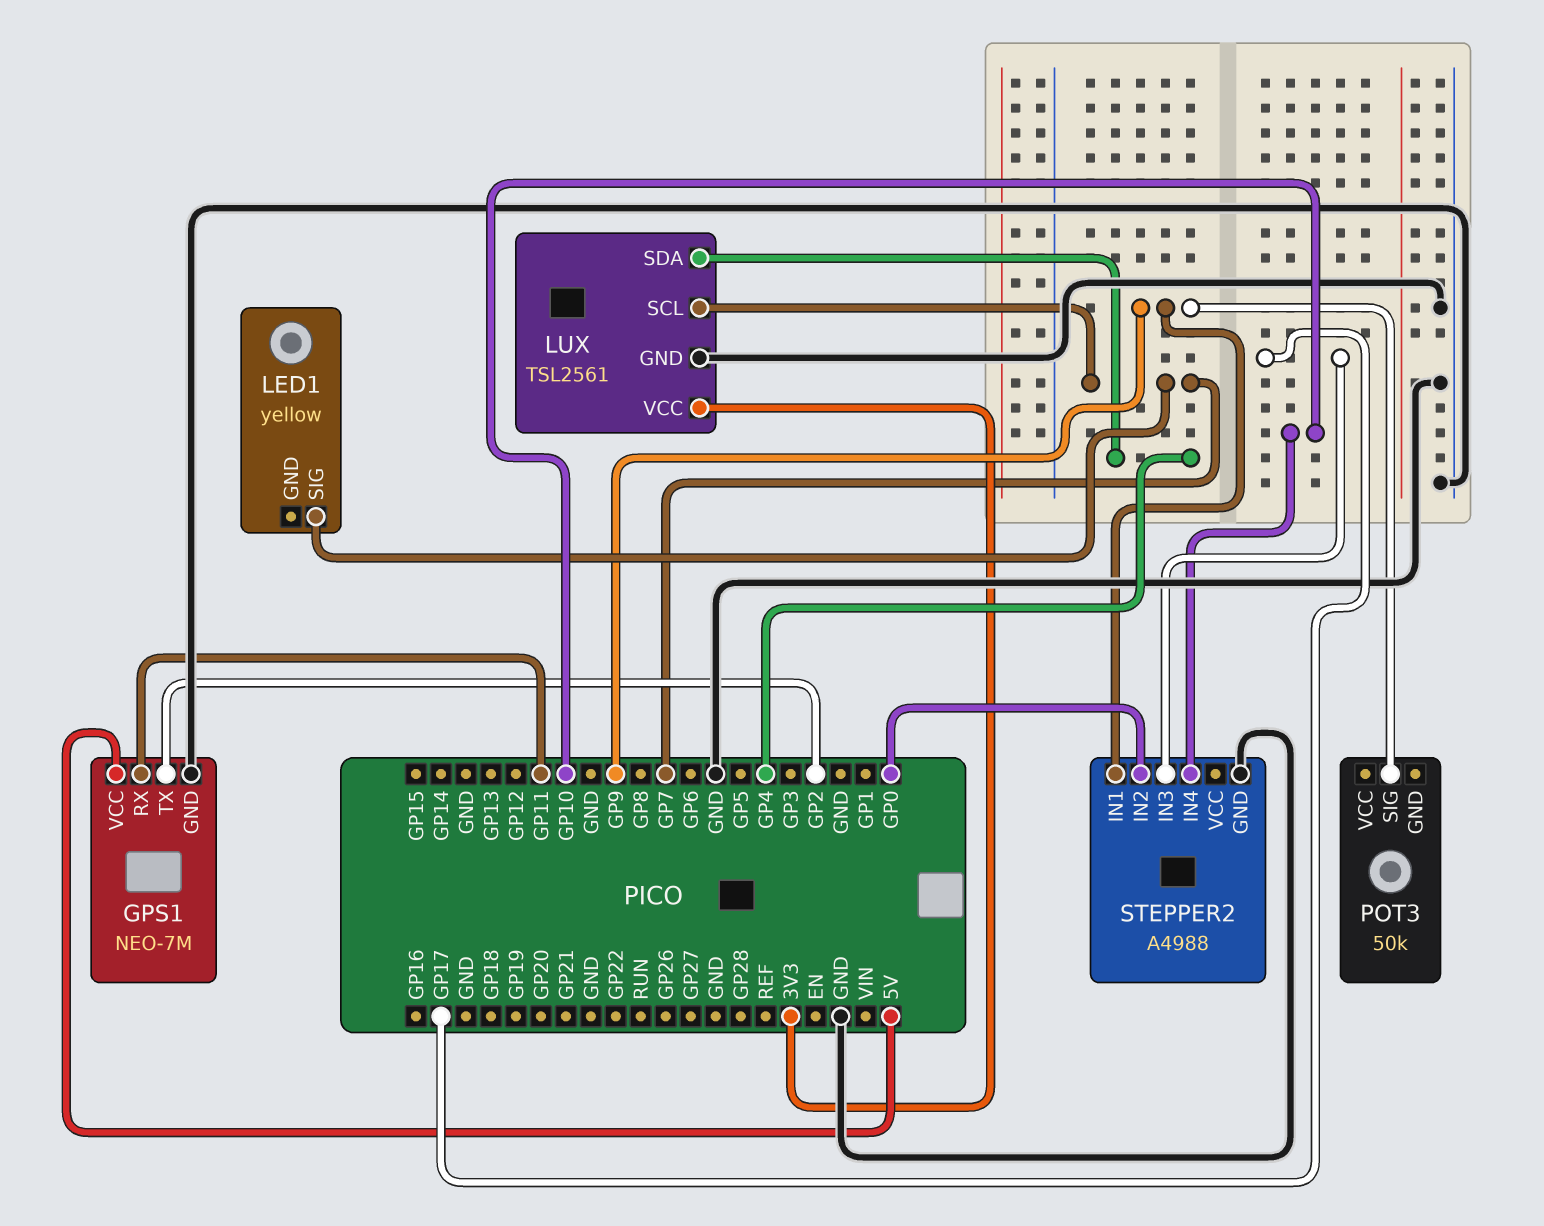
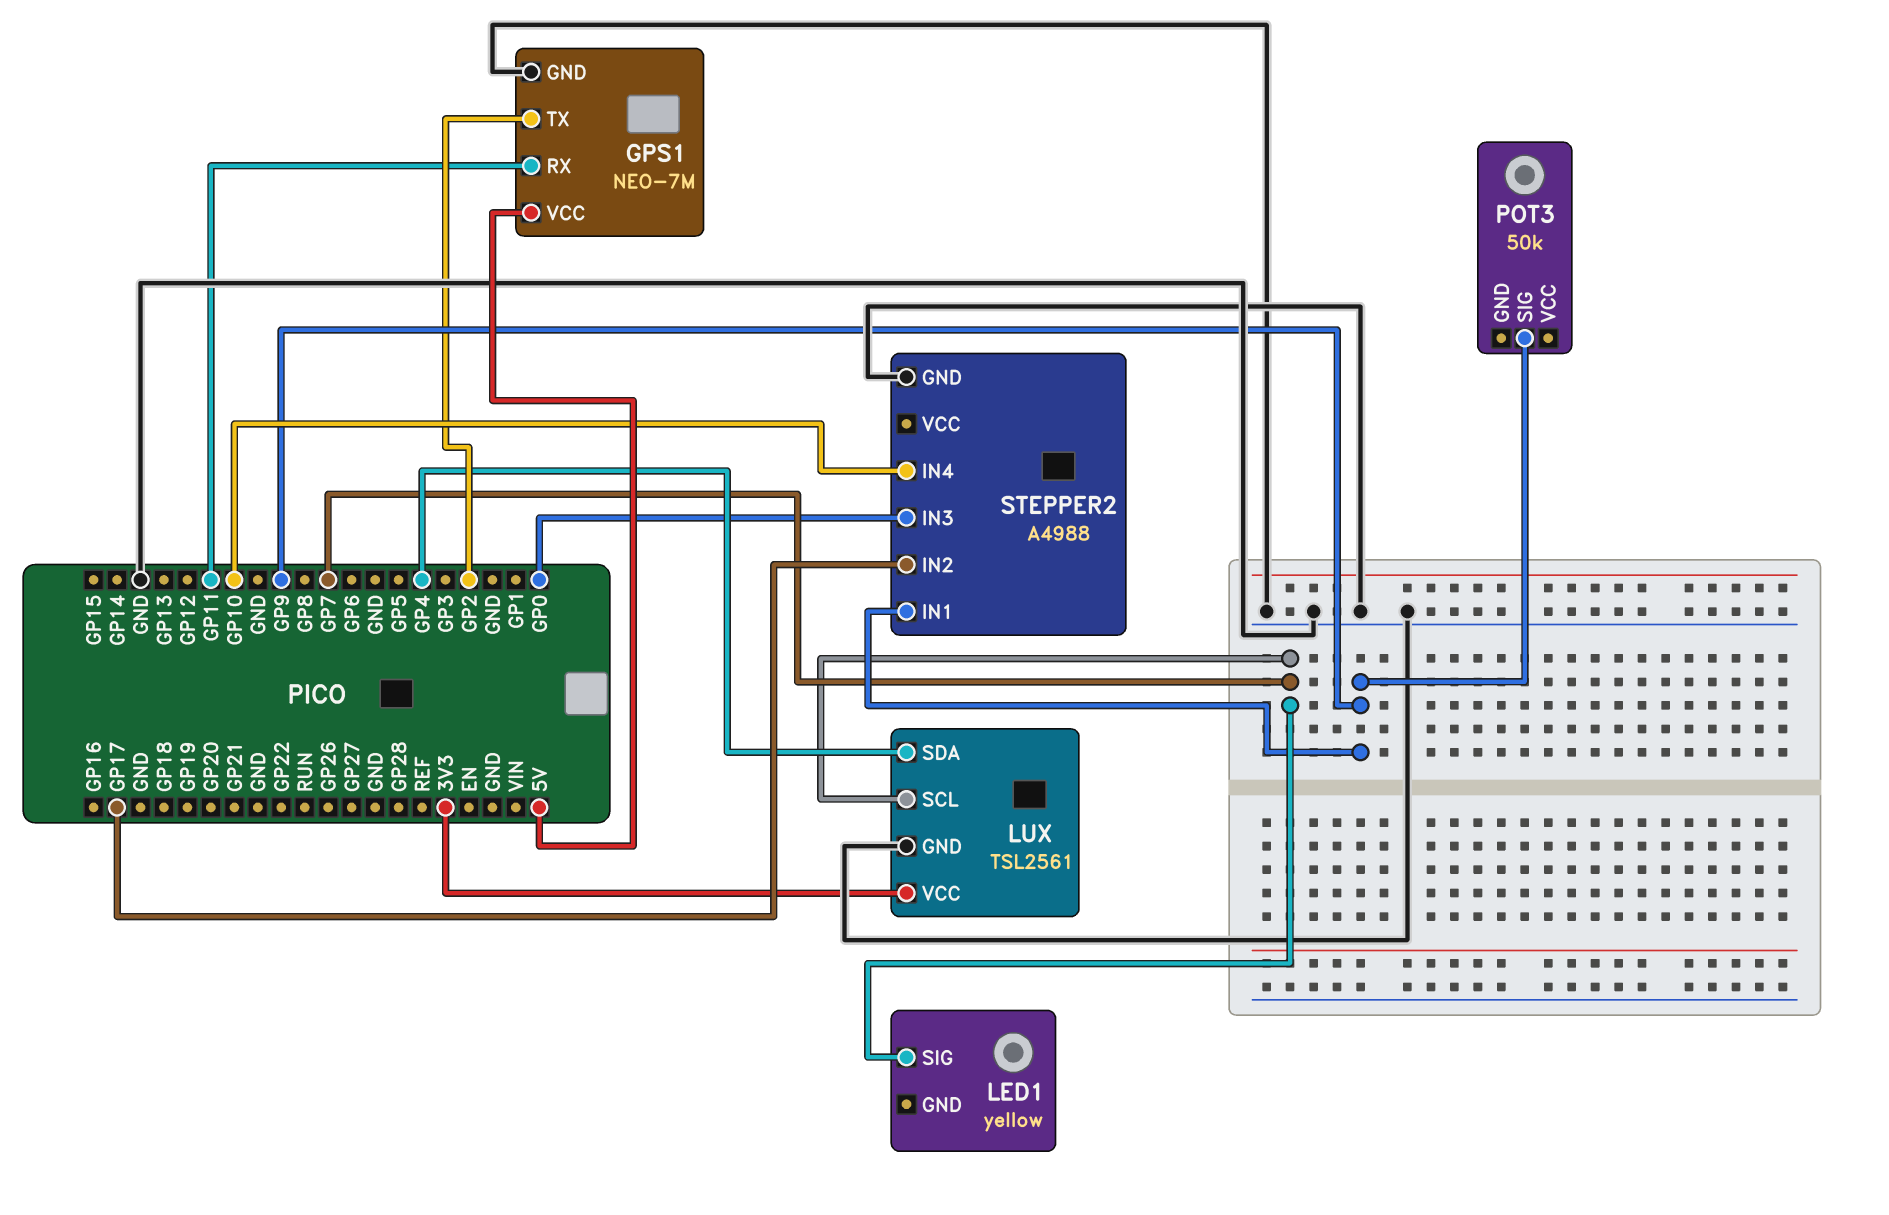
STEPPER2 pin IN2: GP0 -> GP17
STEPPER2 pin IN3: GP17 -> GP0

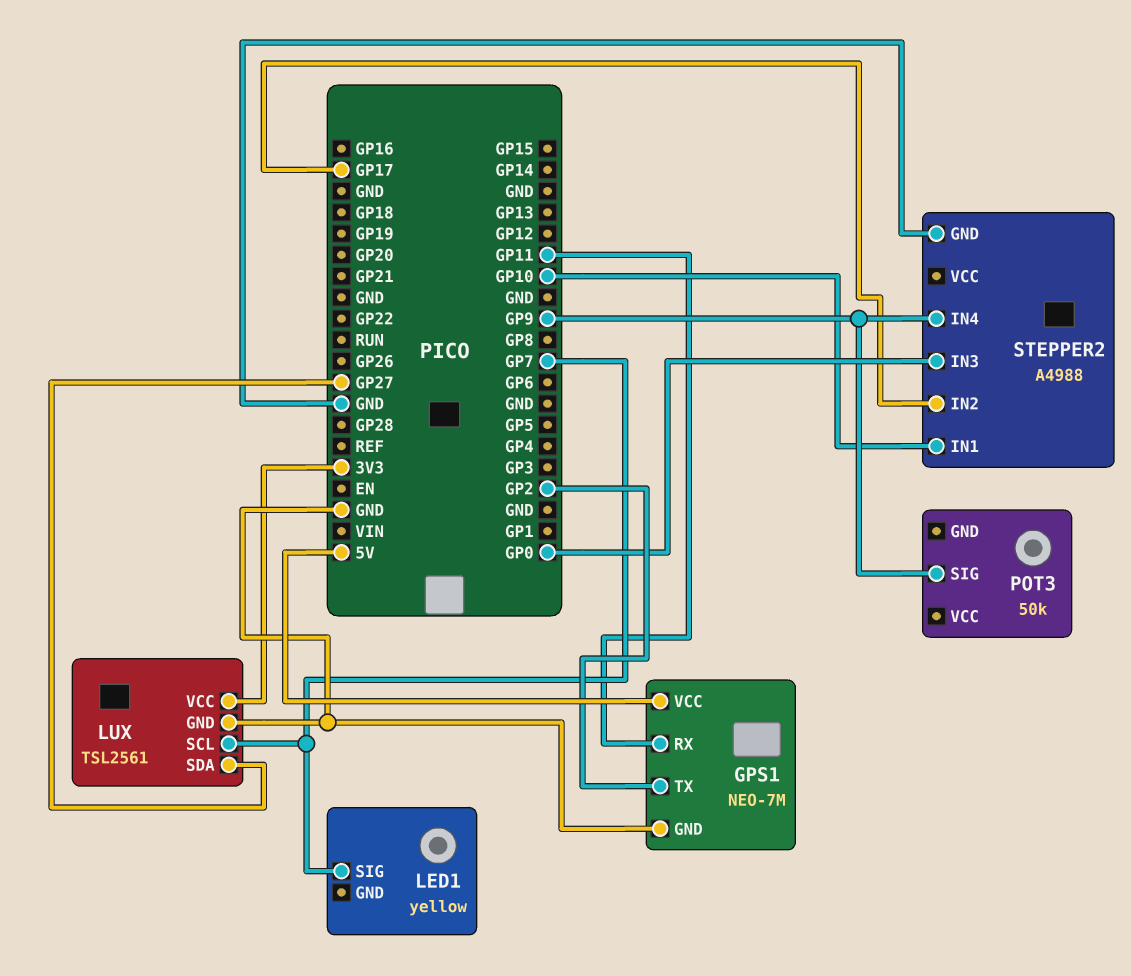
LUX pin SDA: GP4 -> GP27
STEPPER2 pin IN1: GP9 -> GP10
STEPPER2 pin IN4: GP10 -> GP9

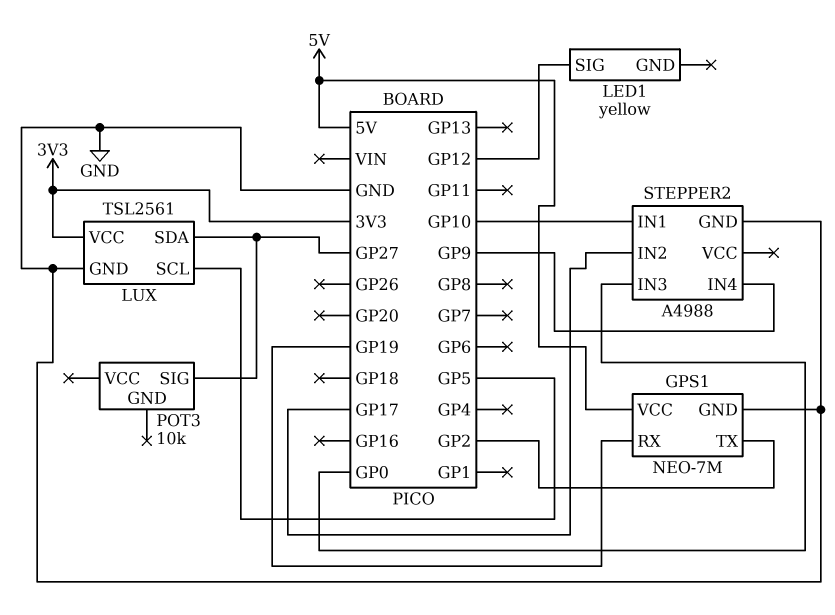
GPS1 pin RX: GP11 -> GP19
LED1 pin SIG: GP7 -> GP12
LUX pin SCL: GP7 -> GP5
POT3: 50k -> 10k
POT3 pin SIG: GP9 -> GP27

